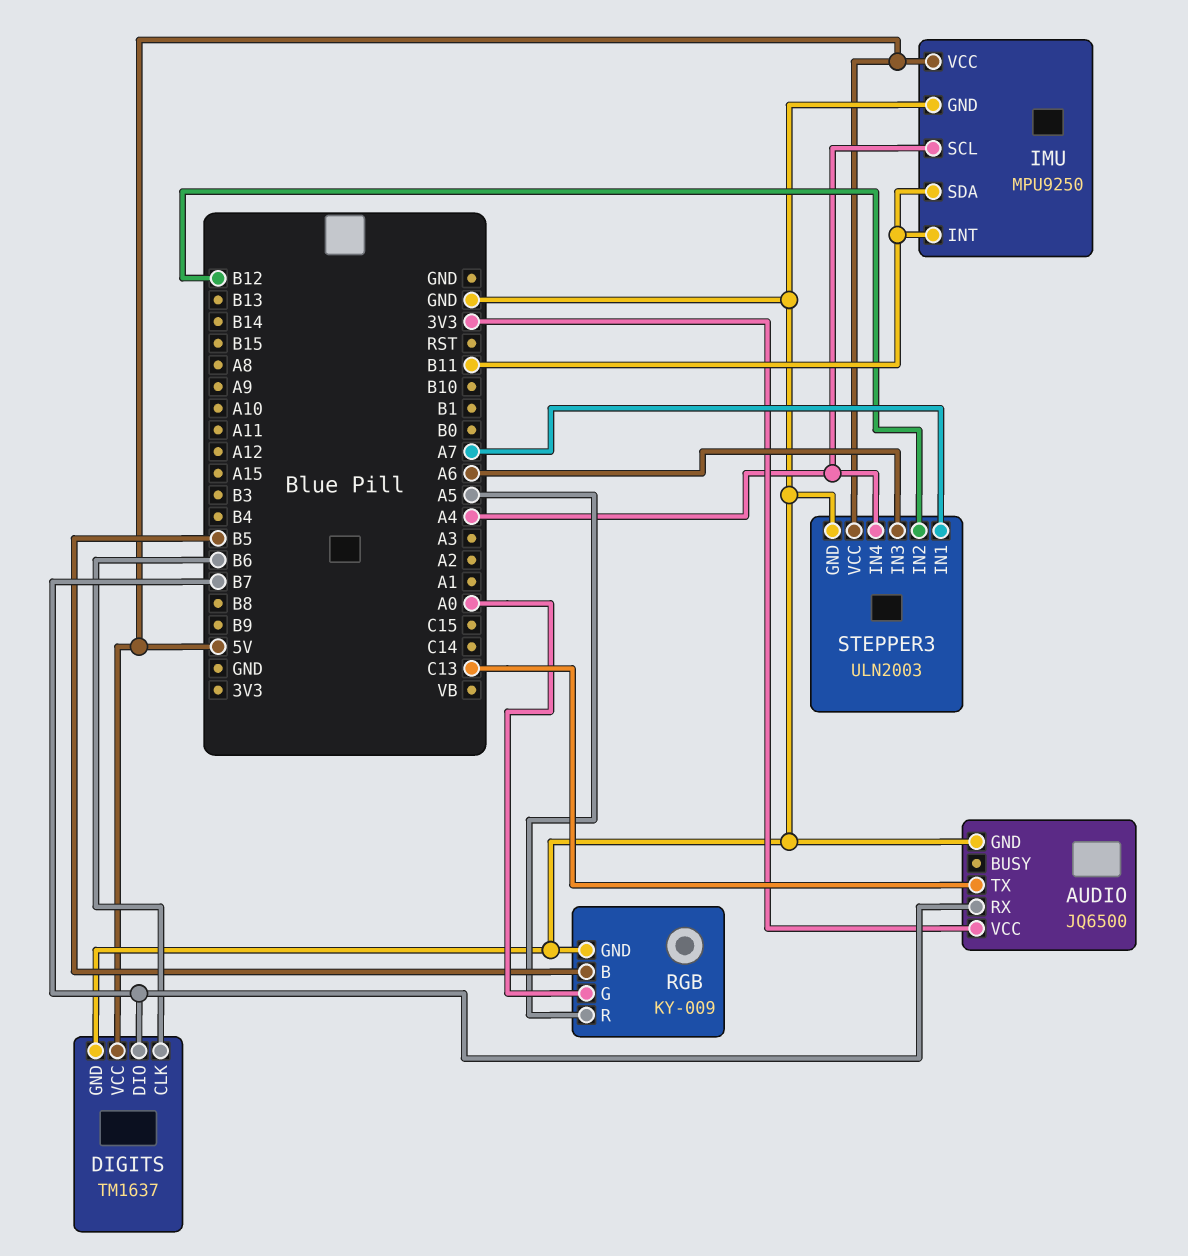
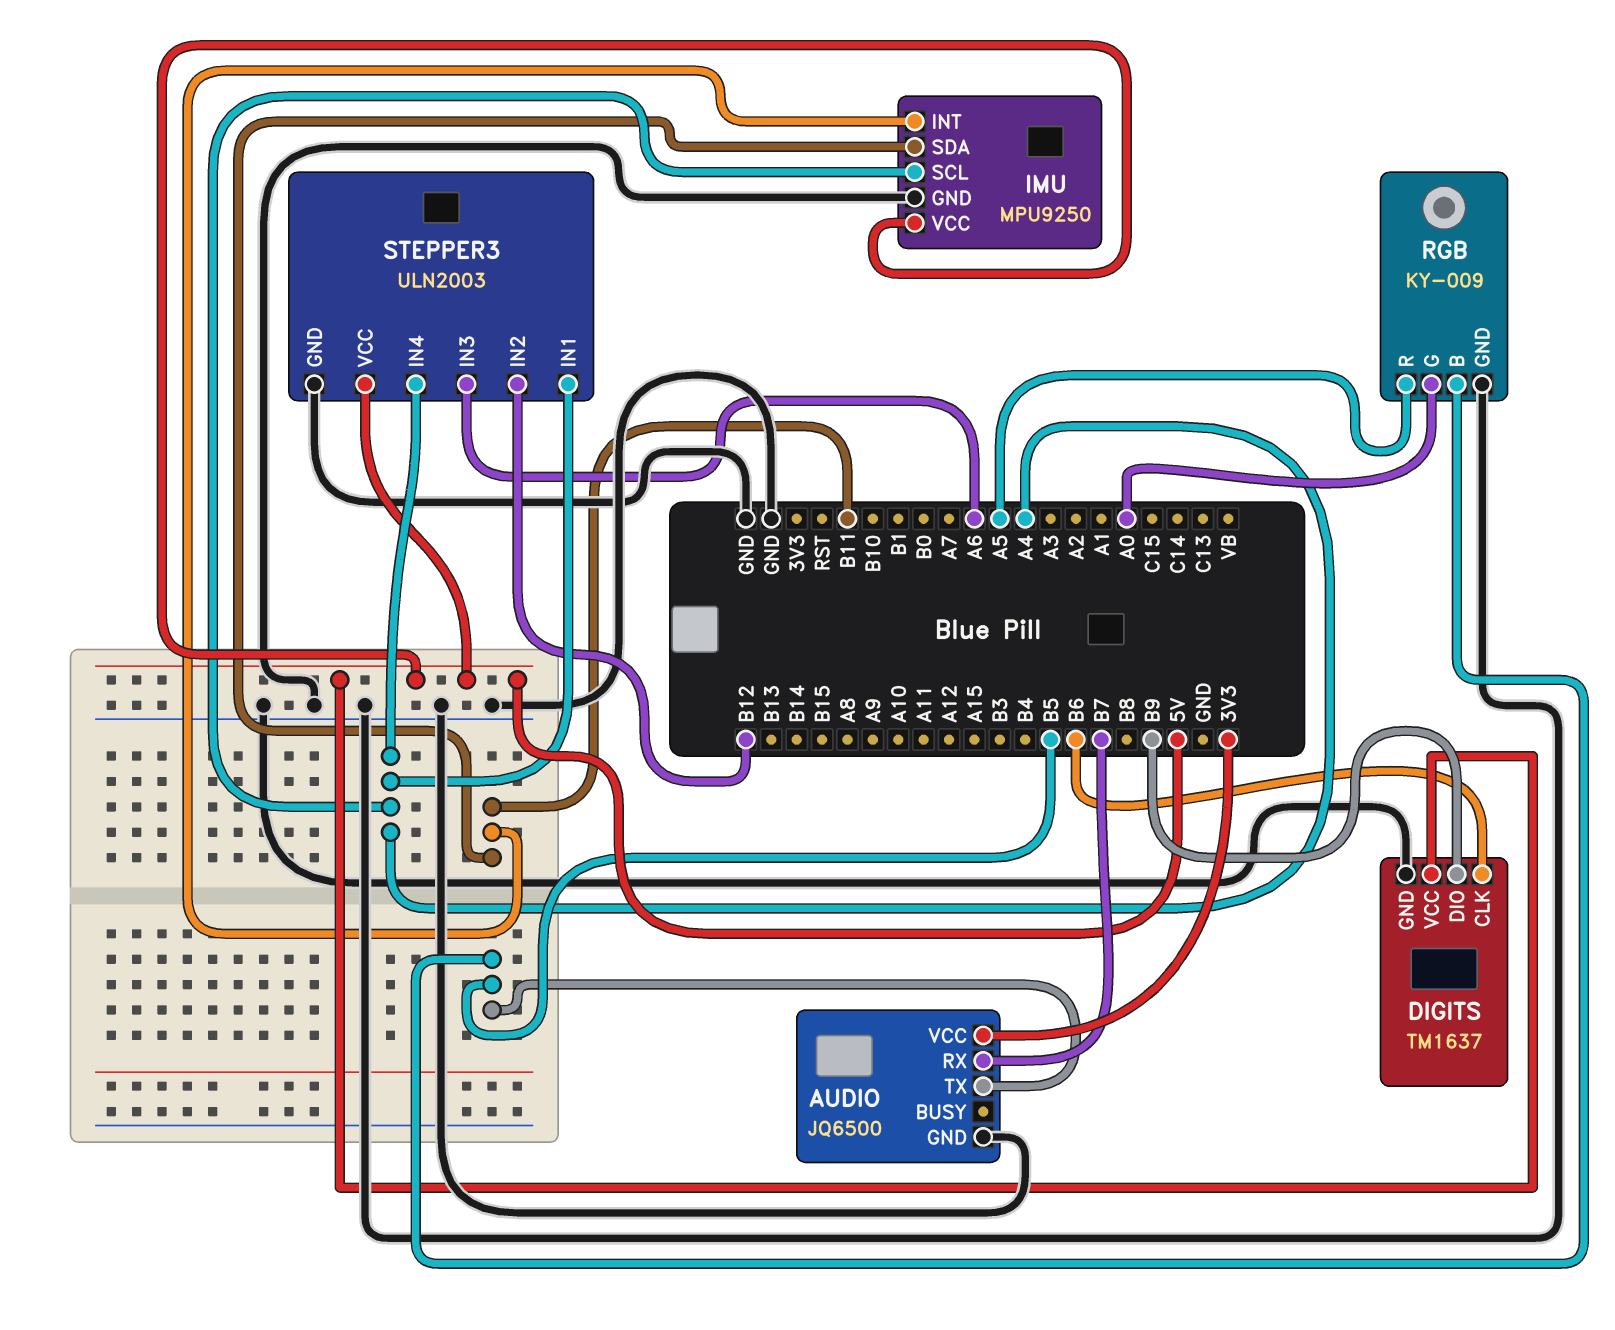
AUDIO pin TX: C13 -> B5
DIGITS pin DIO: B7 -> B9
STEPPER3 pin IN1: A7 -> A4

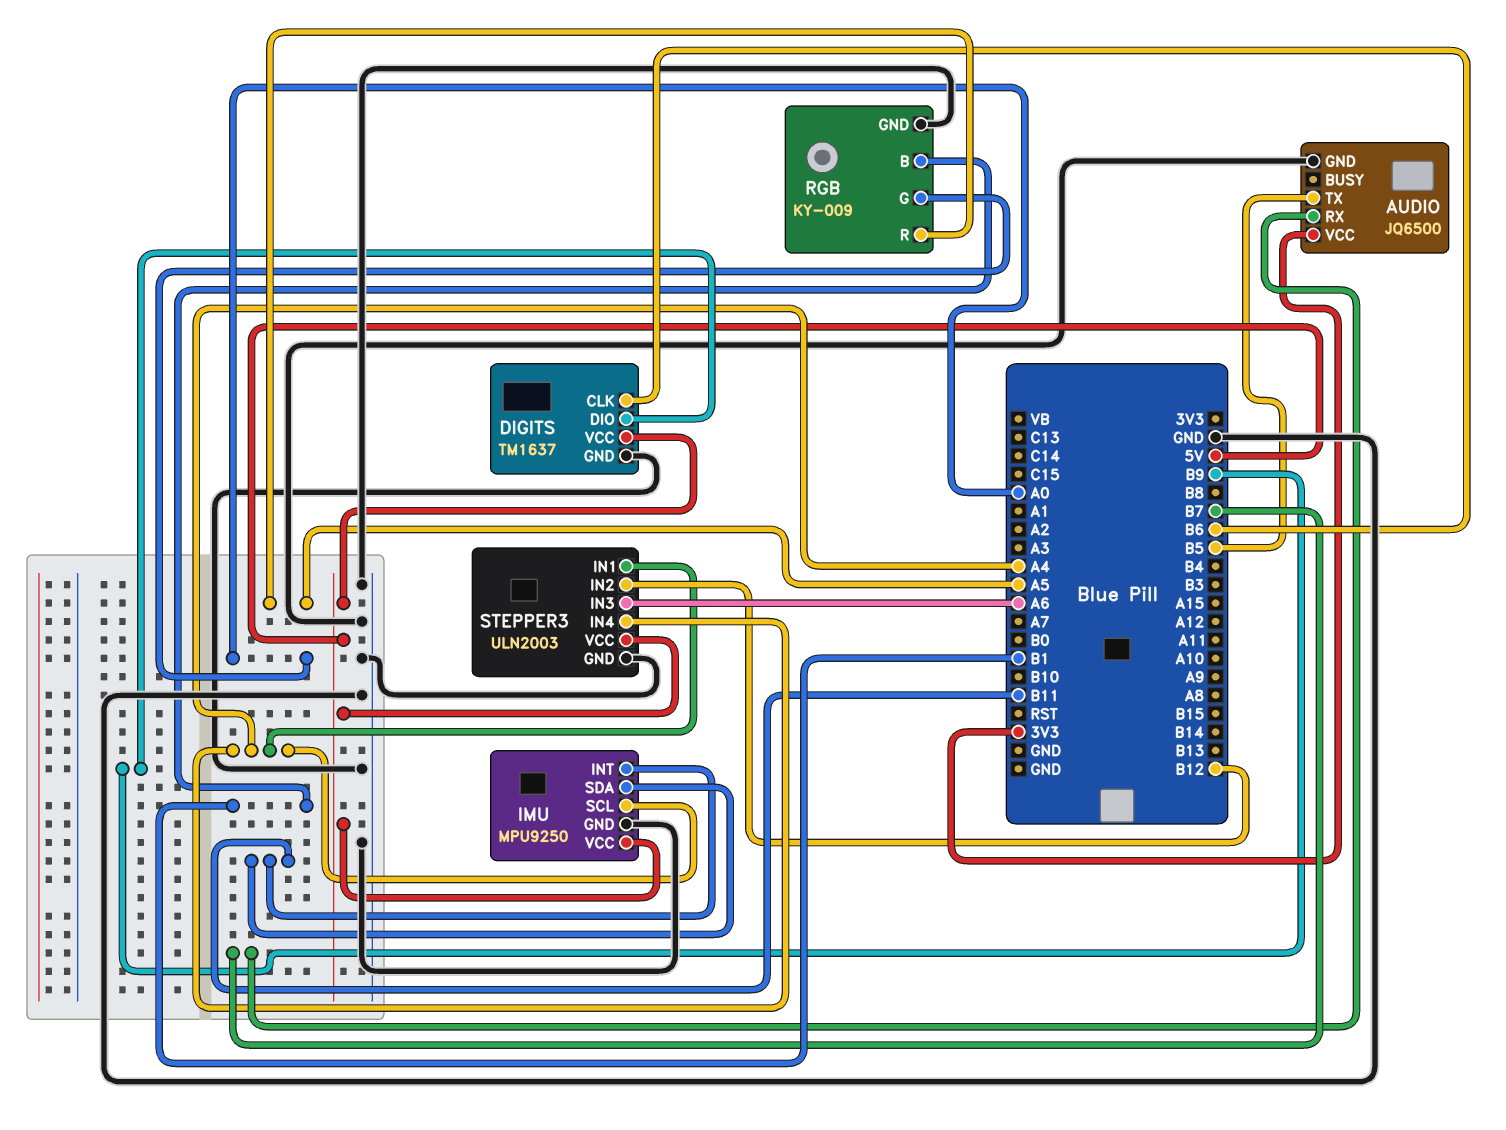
RGB pin B: B5 -> B1

